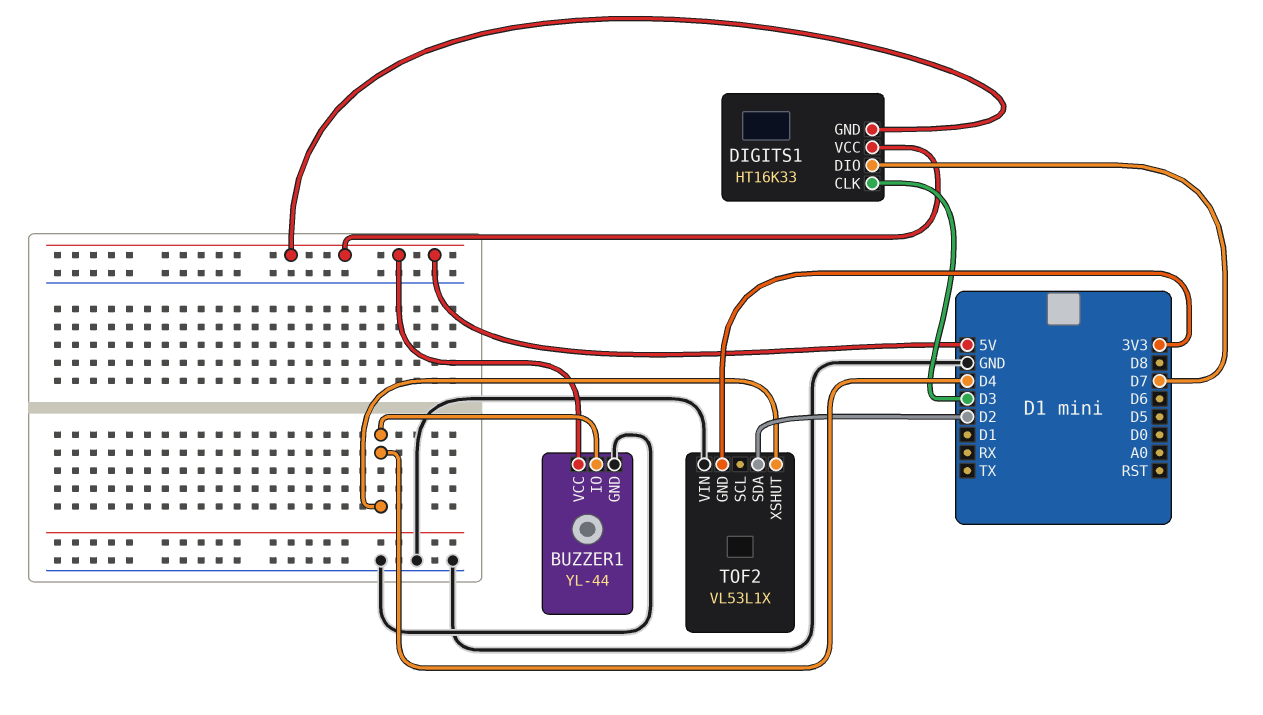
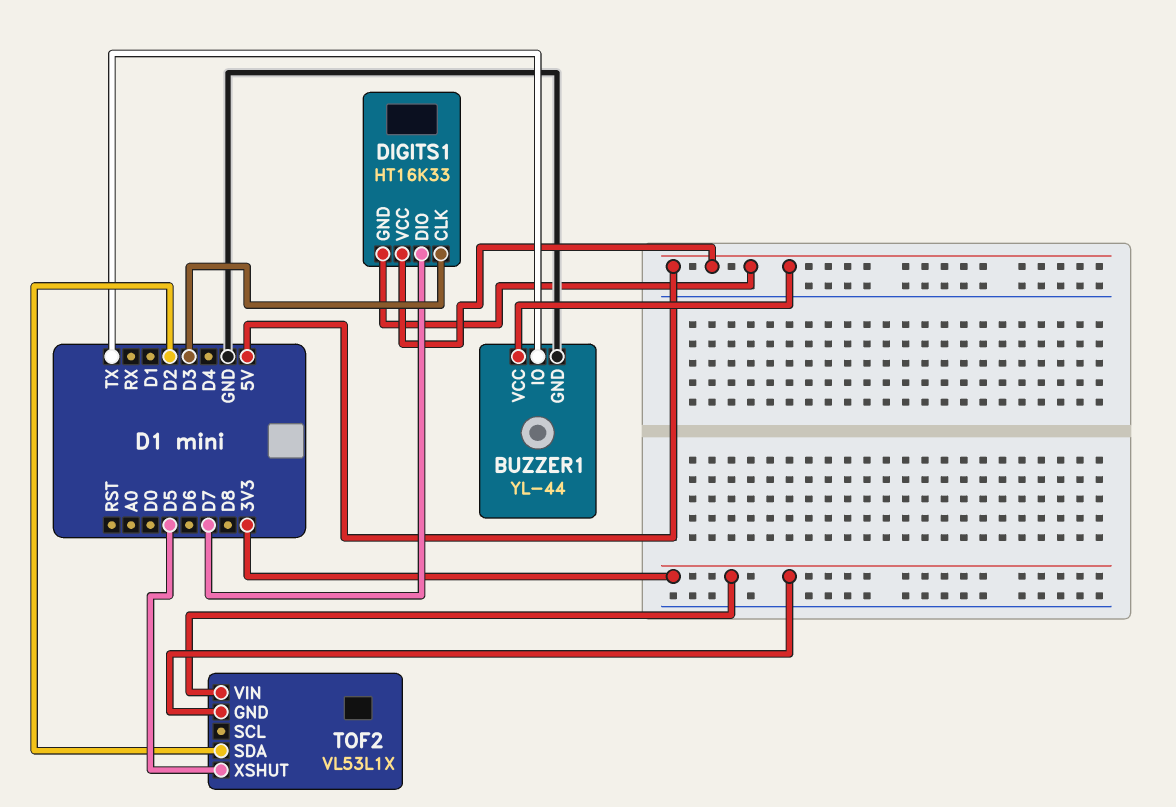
BUZZER1 pin IO: D4 -> TX
TOF2 pin VIN: GND -> 3V3
TOF2 pin XSHUT: D4 -> D5

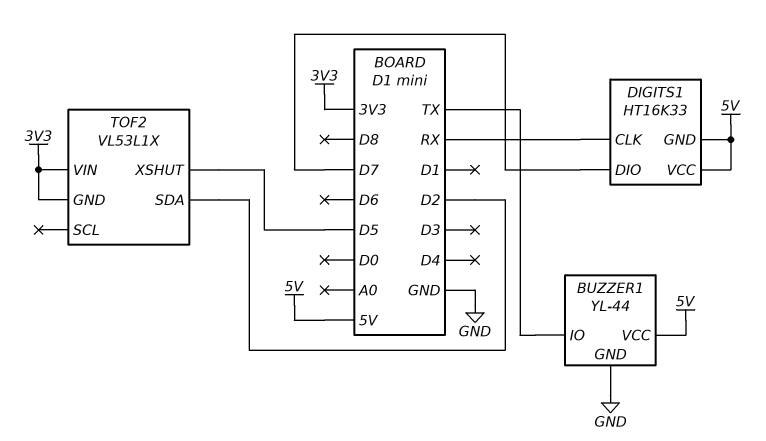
DIGITS1 pin CLK: D3 -> RX

